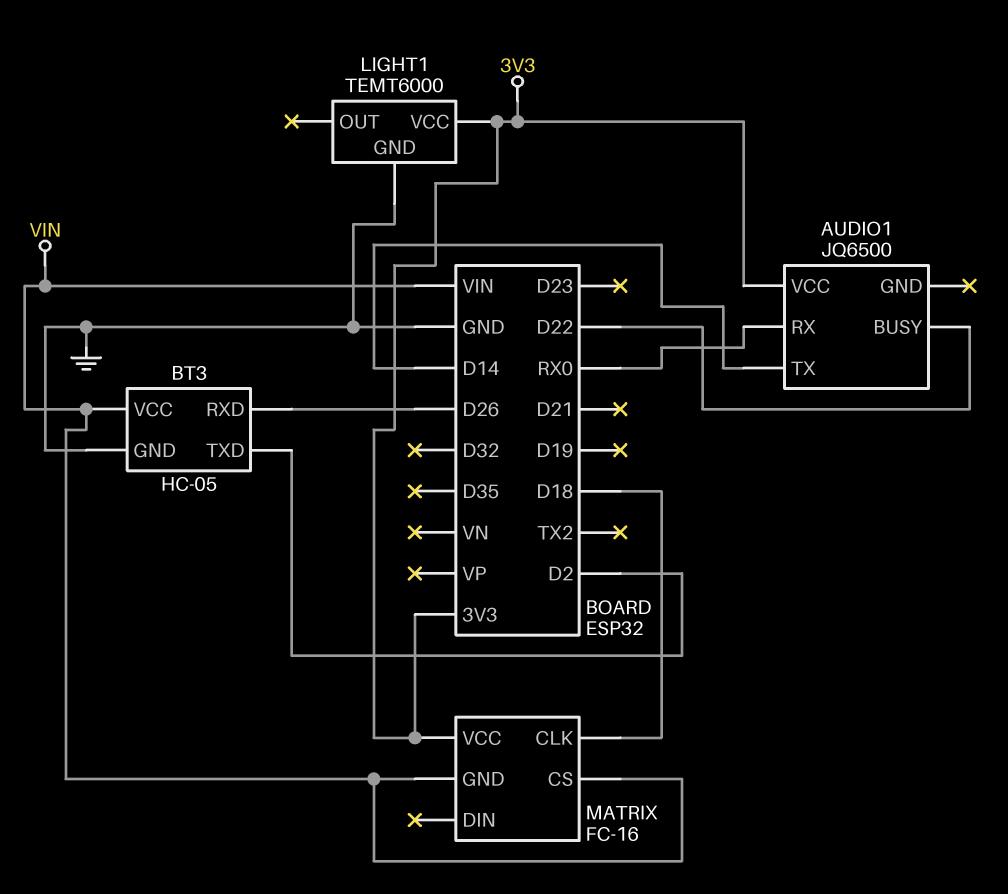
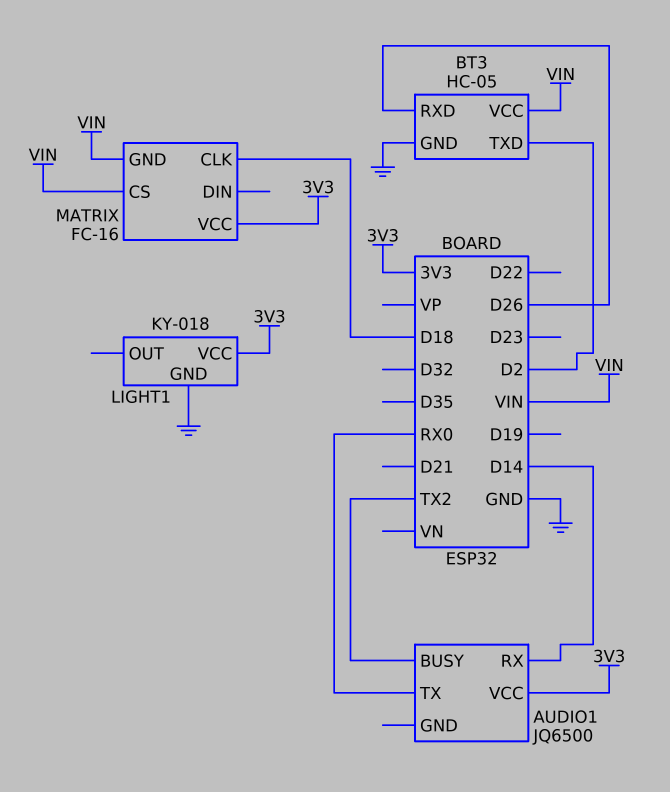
AUDIO1 pin BUSY: D22 -> TX2
AUDIO1 pin RX: RX0 -> D14
AUDIO1 pin TX: D14 -> RX0
LIGHT1: TEMT6000 -> KY-018

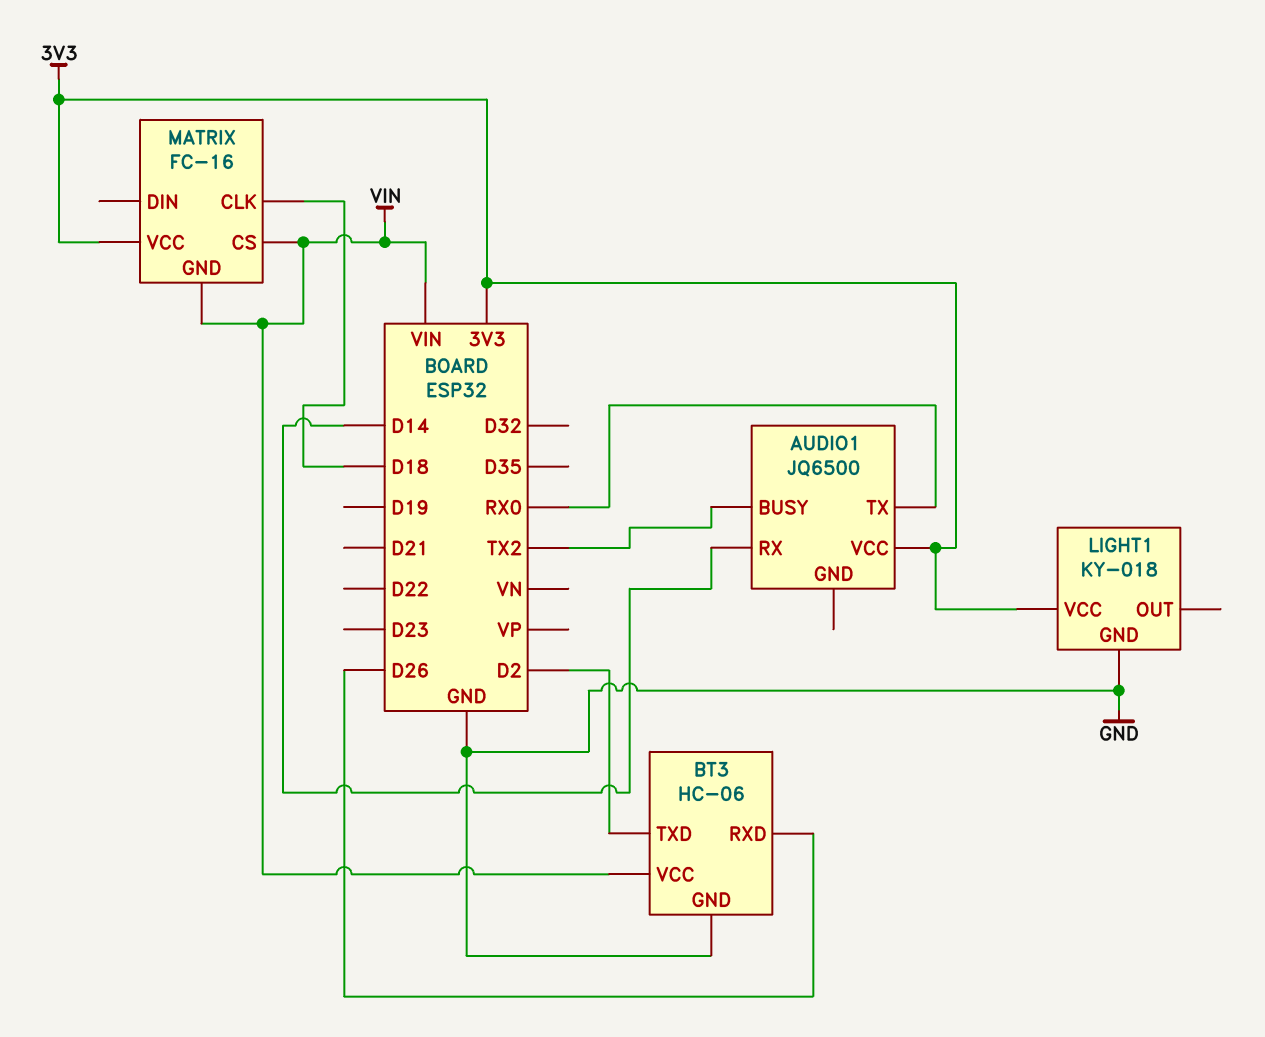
BT3: HC-05 -> HC-06

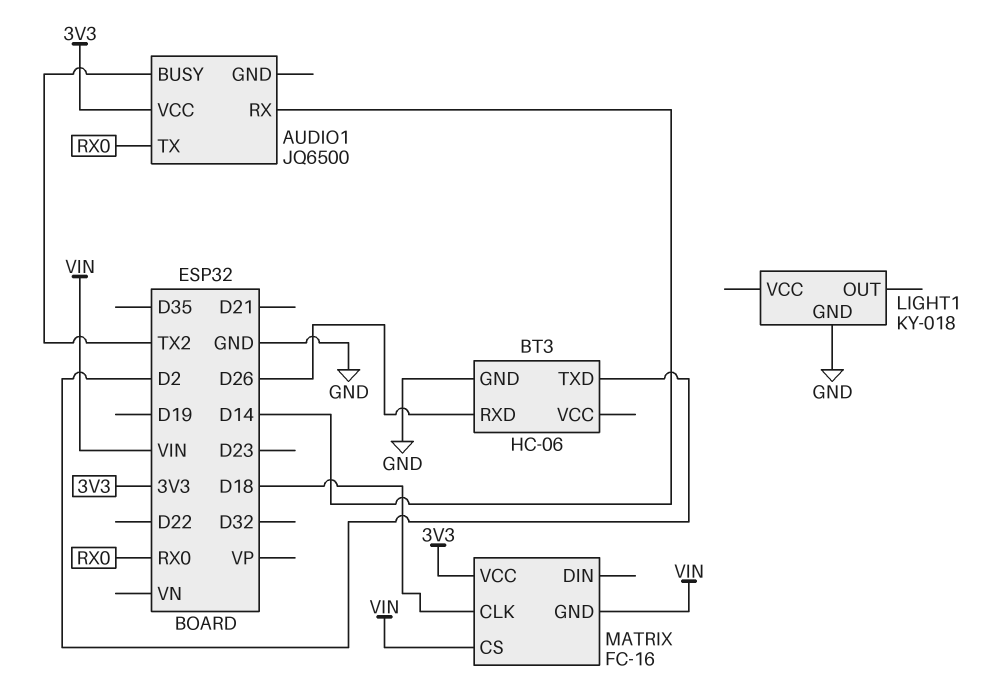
BT3 pin VCC: VIN -> none
LIGHT1 pin VCC: 3V3 -> none

